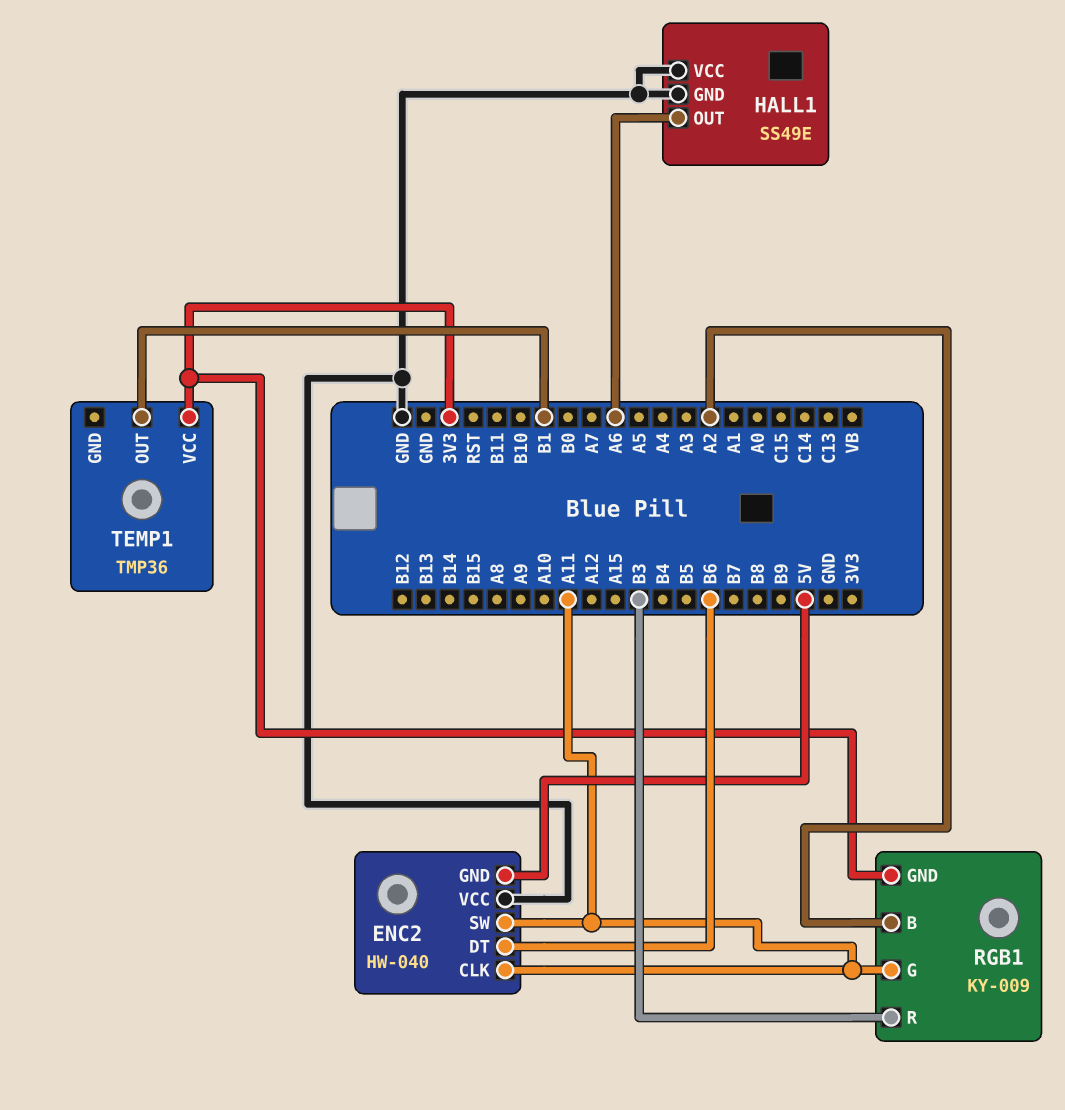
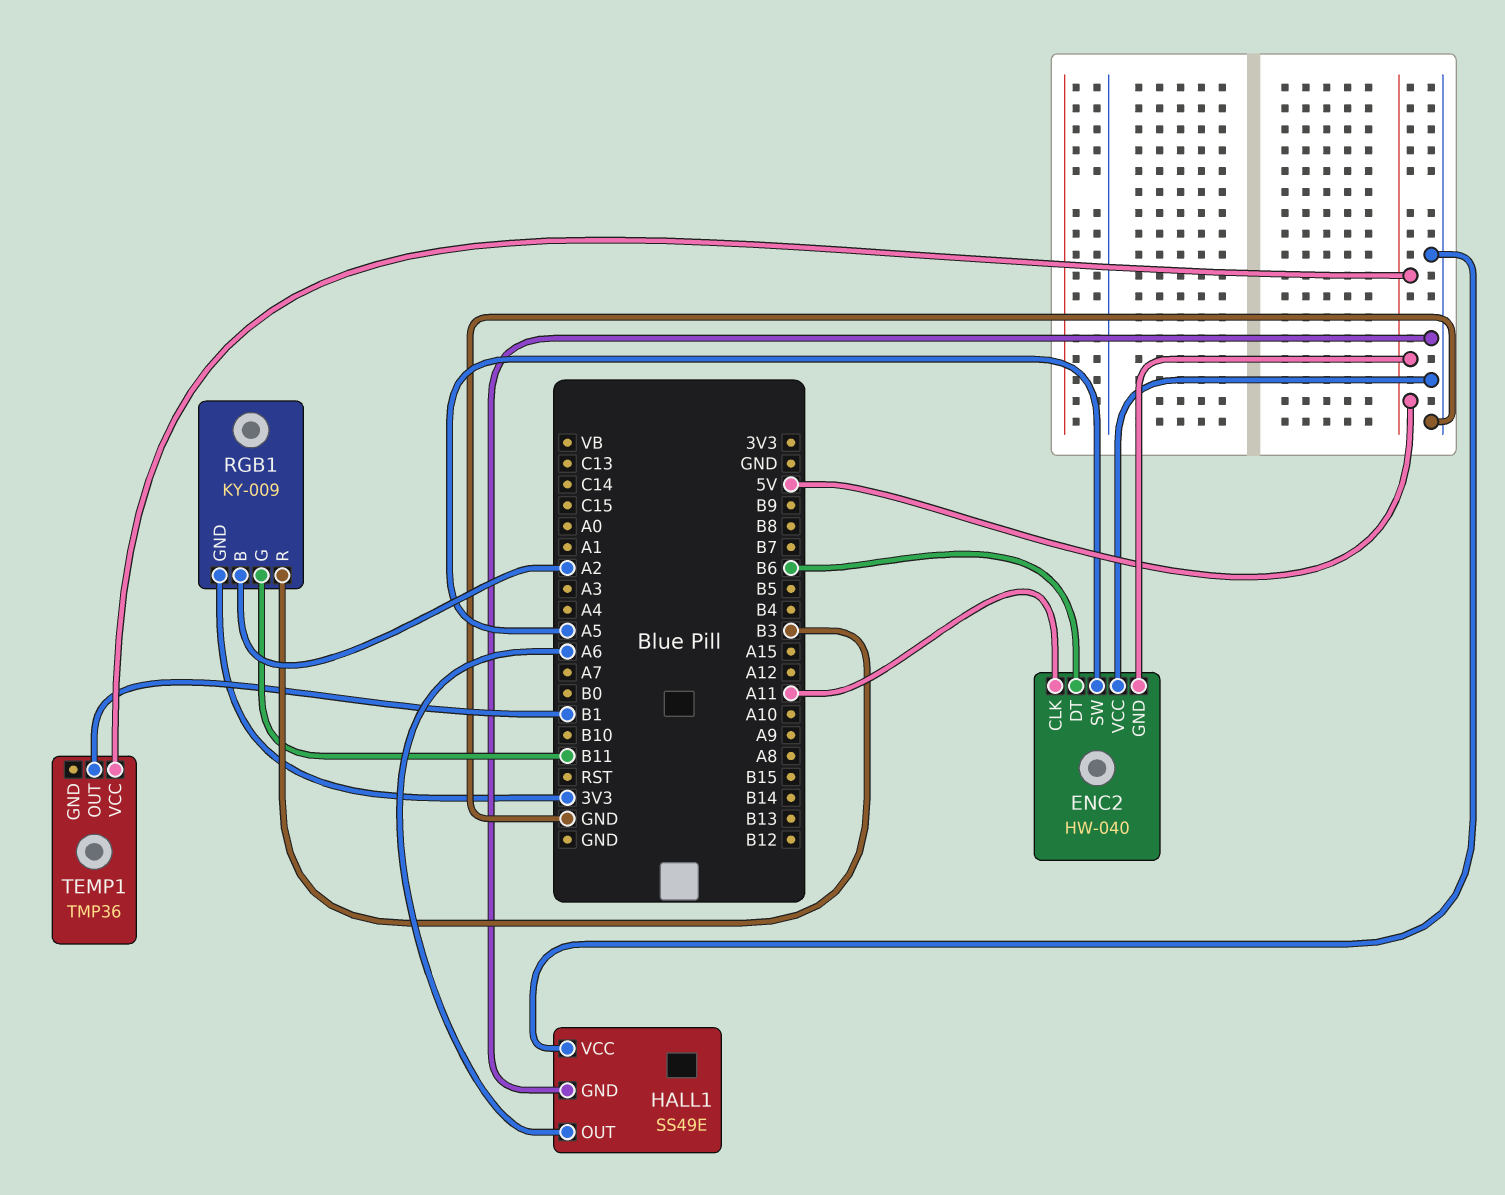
ENC2 pin SW: A11 -> A5
RGB1 pin G: A11 -> B11
TEMP1 pin VCC: 3V3 -> 5V

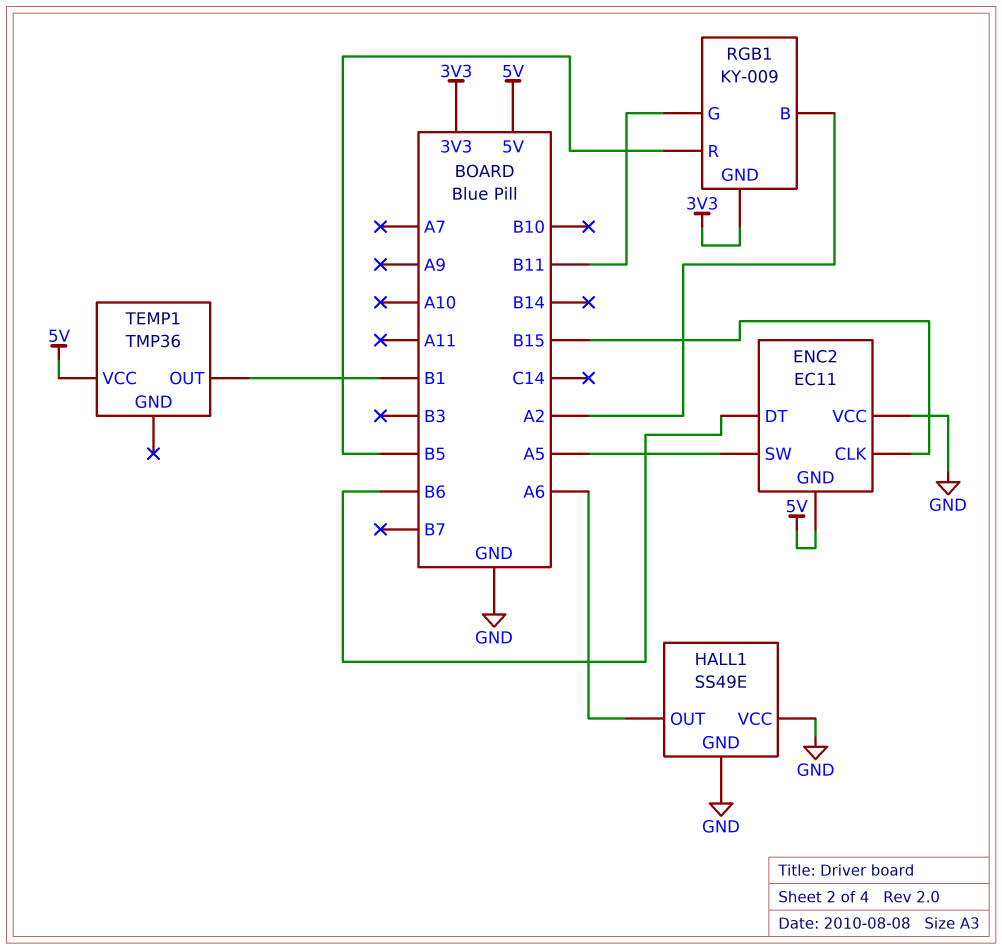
ENC2: HW-040 -> EC11
ENC2 pin CLK: A11 -> B15
RGB1 pin R: B3 -> B5

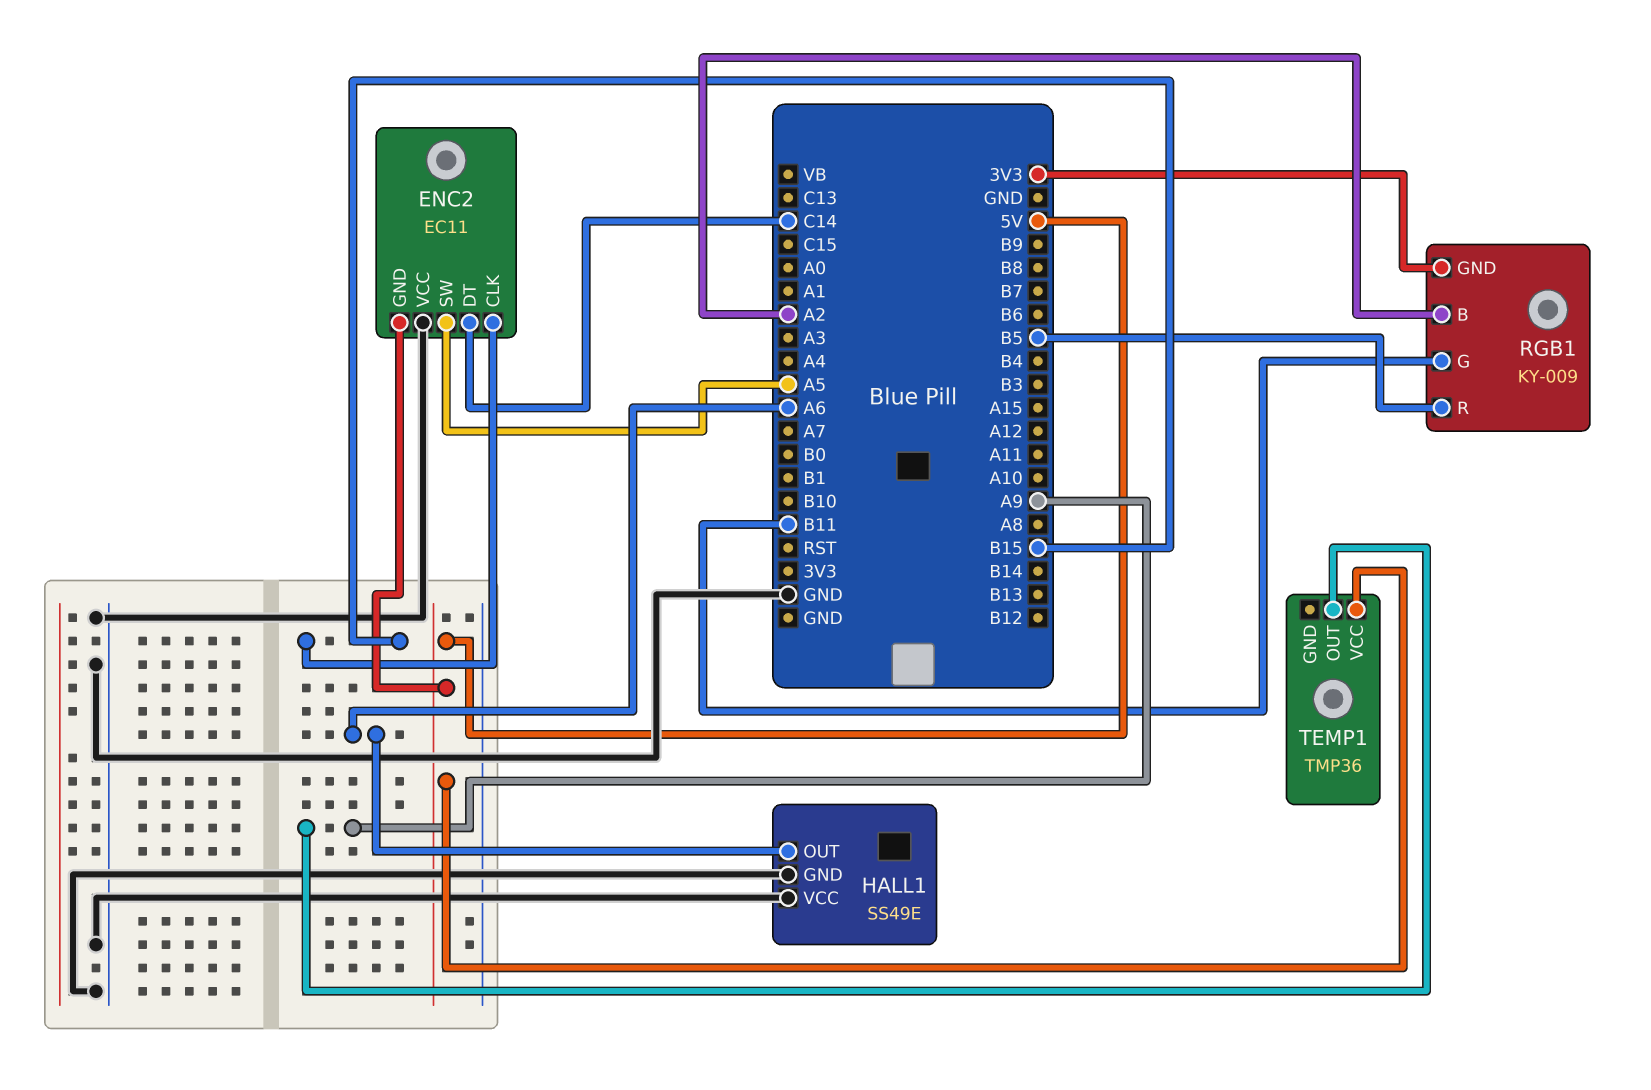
ENC2 pin DT: B6 -> C14
TEMP1 pin OUT: B1 -> A9

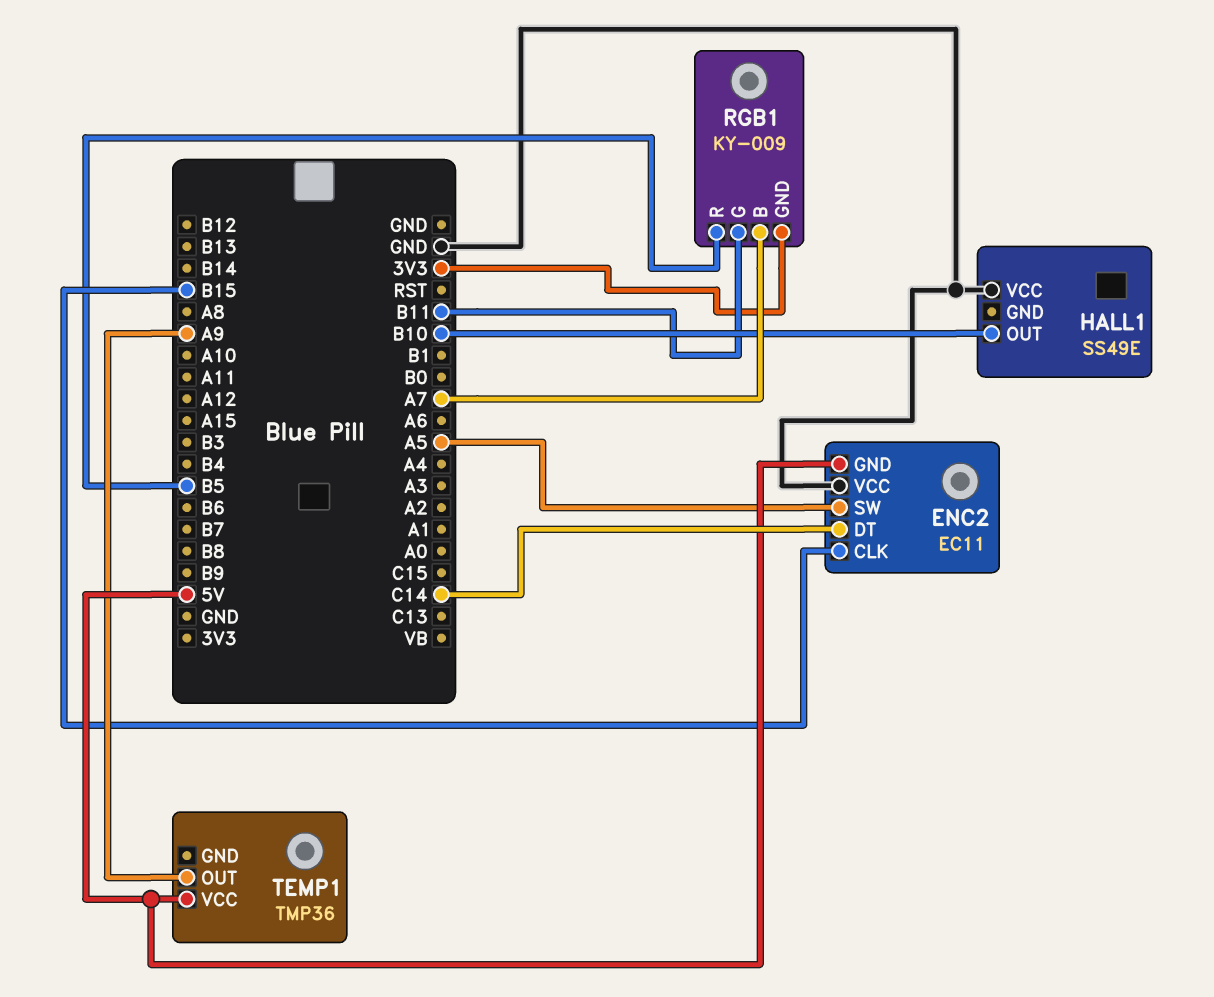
HALL1 pin GND: GND -> none
HALL1 pin OUT: A6 -> B10
RGB1 pin B: A2 -> A7

